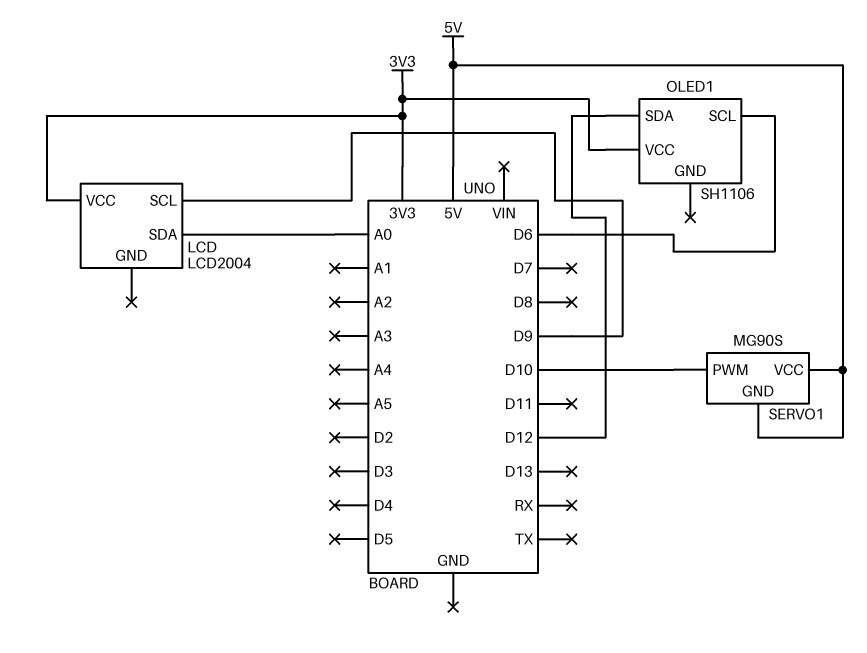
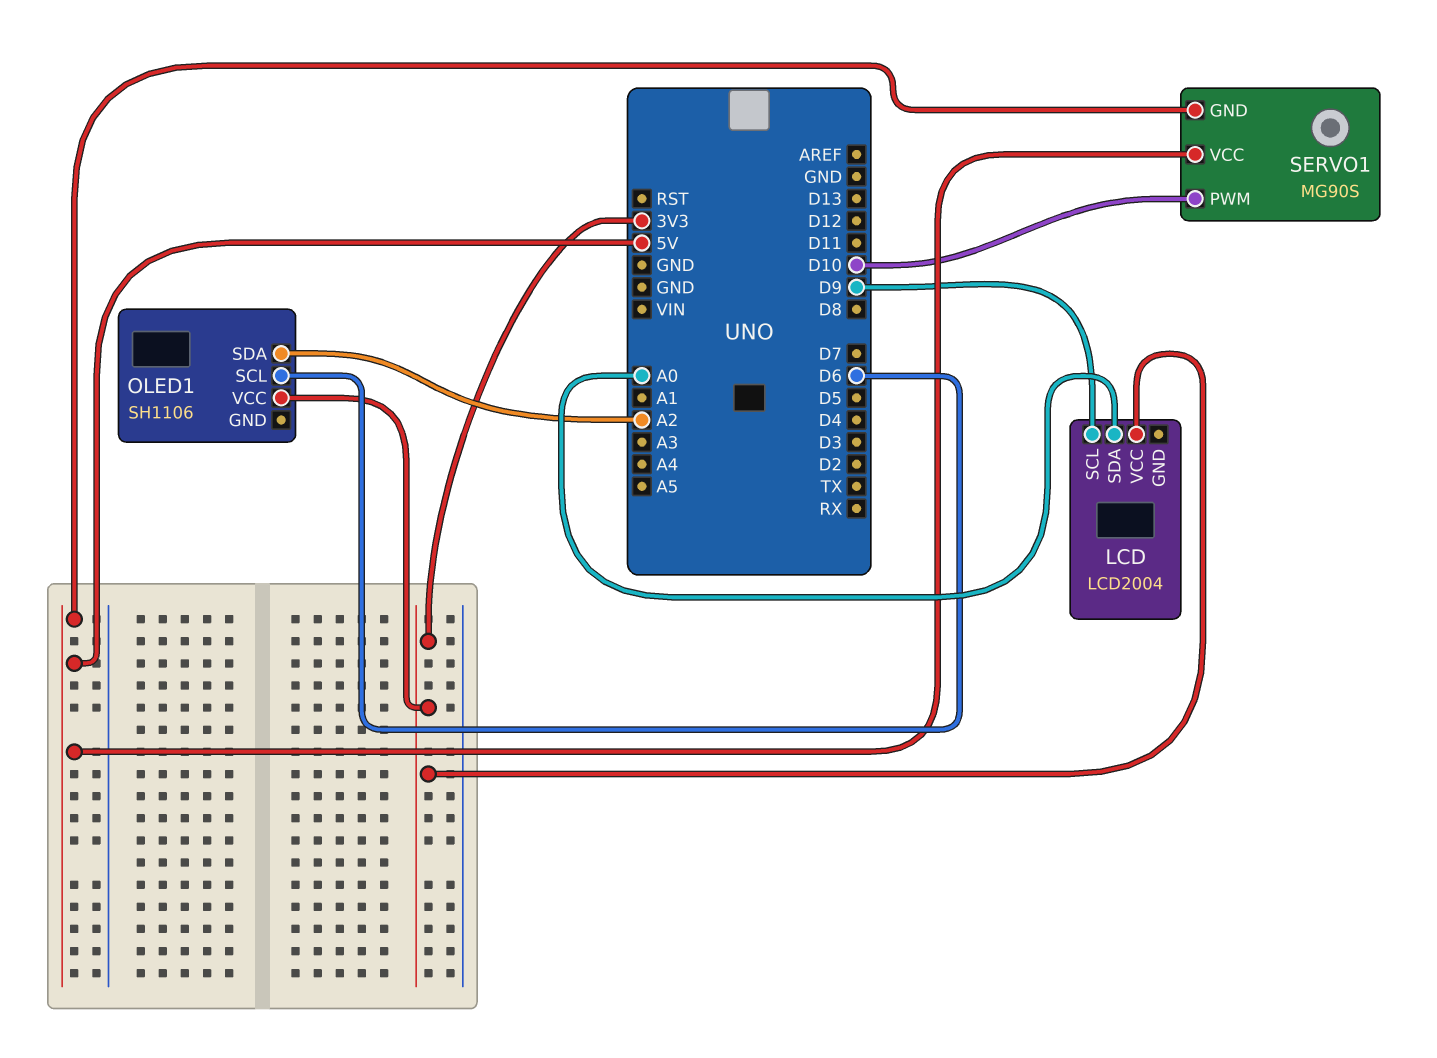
OLED1 pin SDA: D12 -> A2

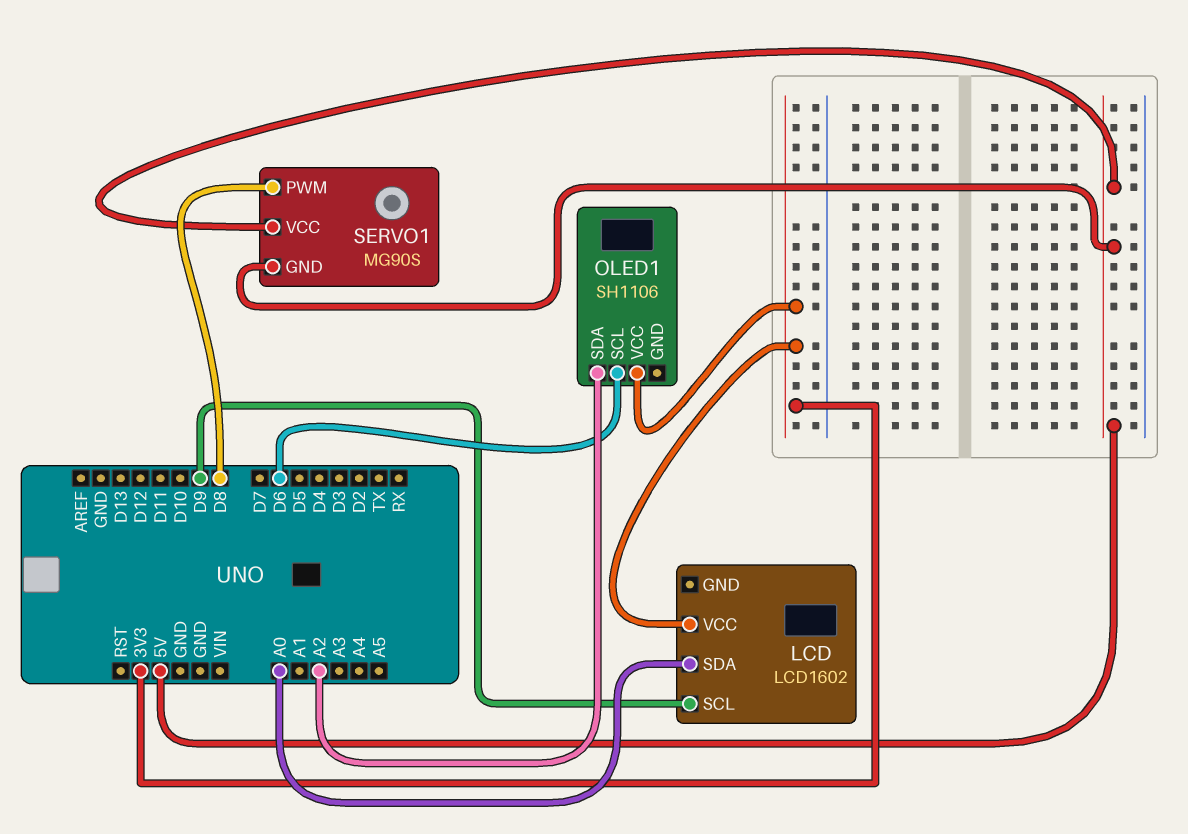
LCD: LCD2004 -> LCD1602
SERVO1 pin PWM: D10 -> D8

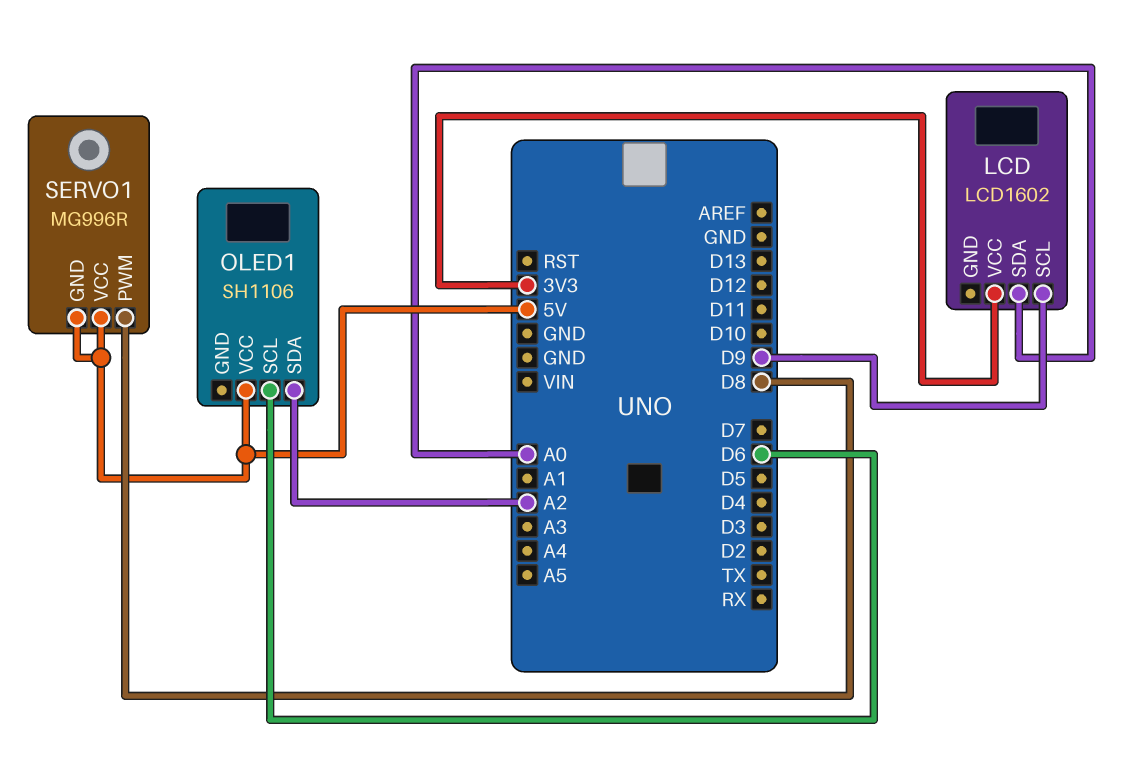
OLED1 pin VCC: 3V3 -> 5V
SERVO1: MG90S -> MG996R

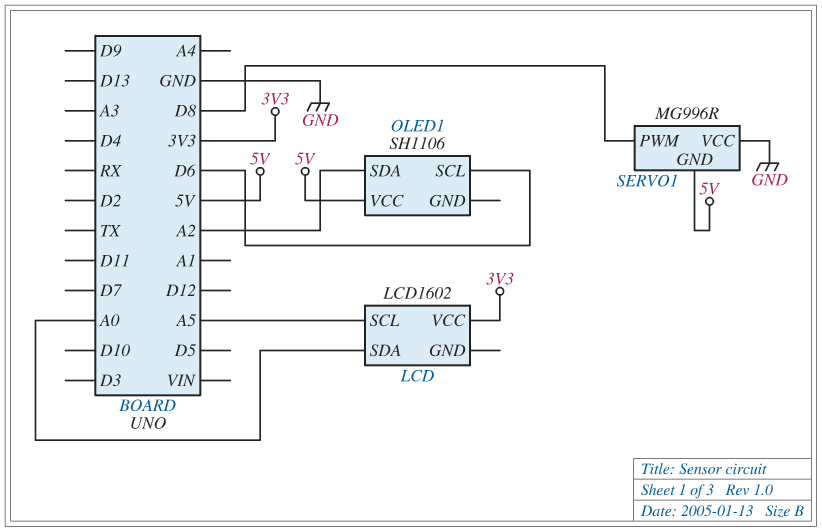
LCD pin SCL: D9 -> A5
SERVO1 pin VCC: 5V -> GND

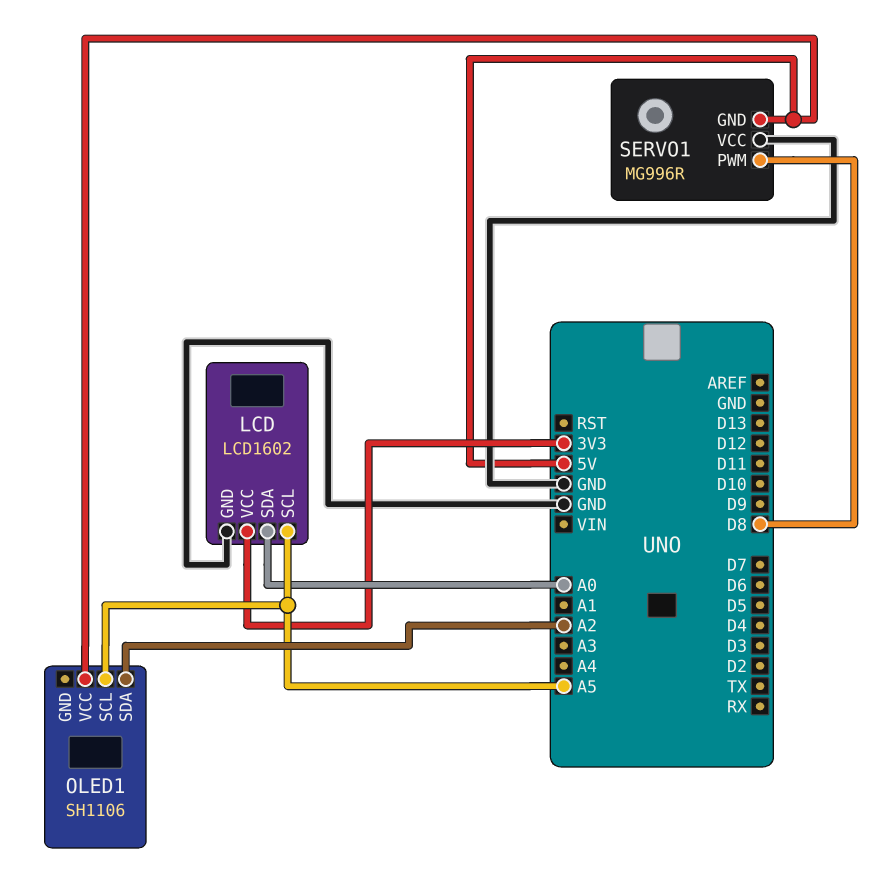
LCD pin GND: none -> GND
OLED1 pin SCL: D6 -> A5

